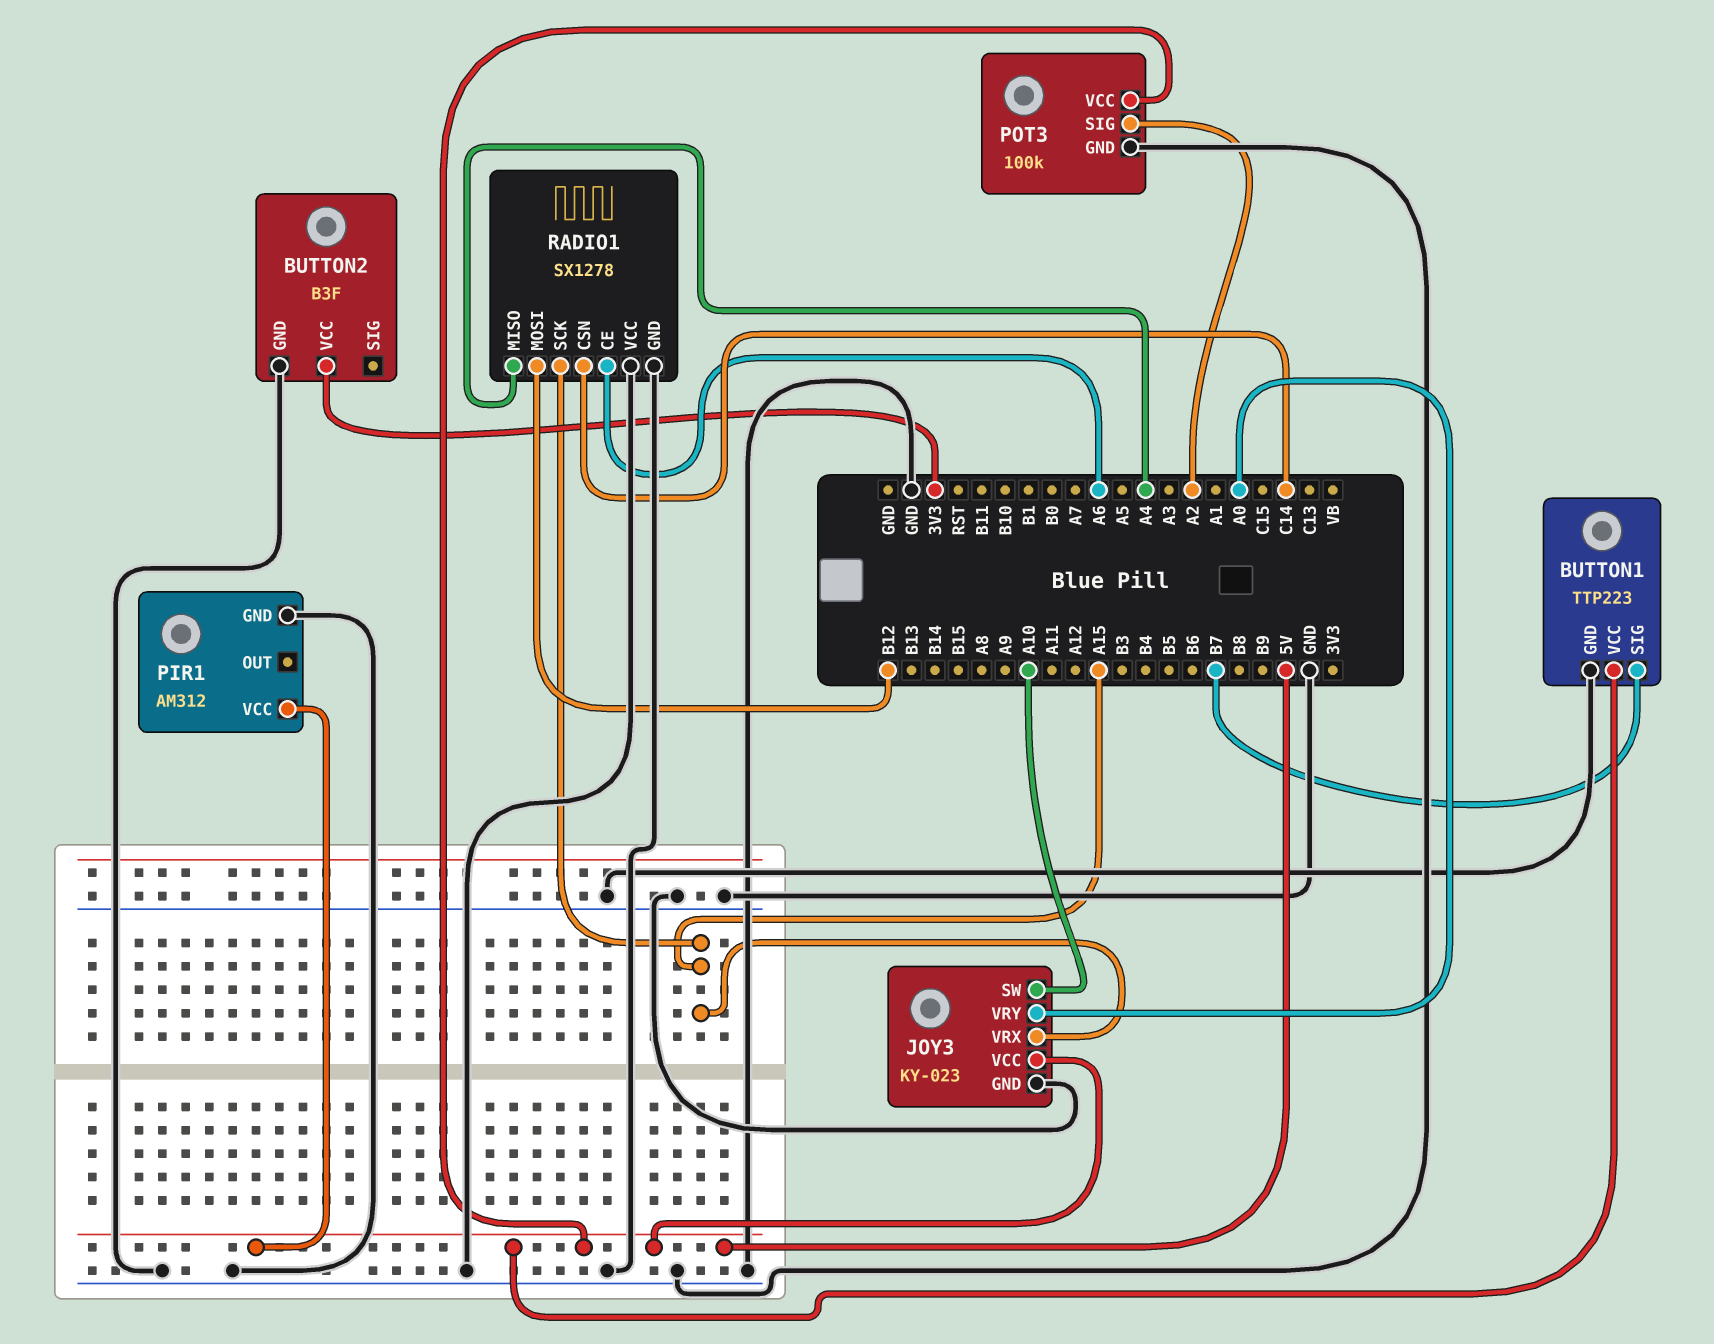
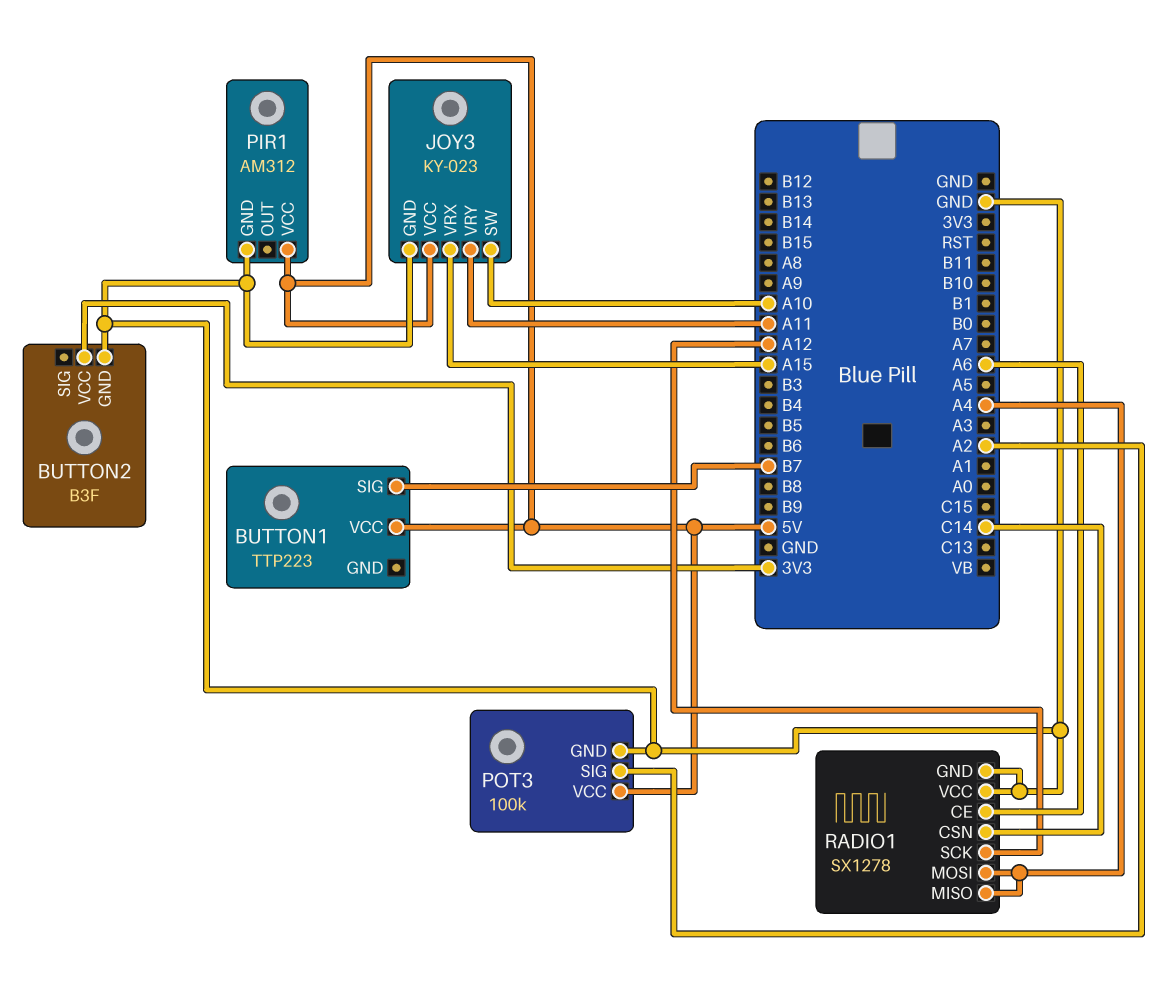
BUTTON1 pin GND: GND -> none
JOY3 pin VRY: A0 -> A11
RADIO1 pin MOSI: B12 -> A4
RADIO1 pin SCK: A15 -> A12

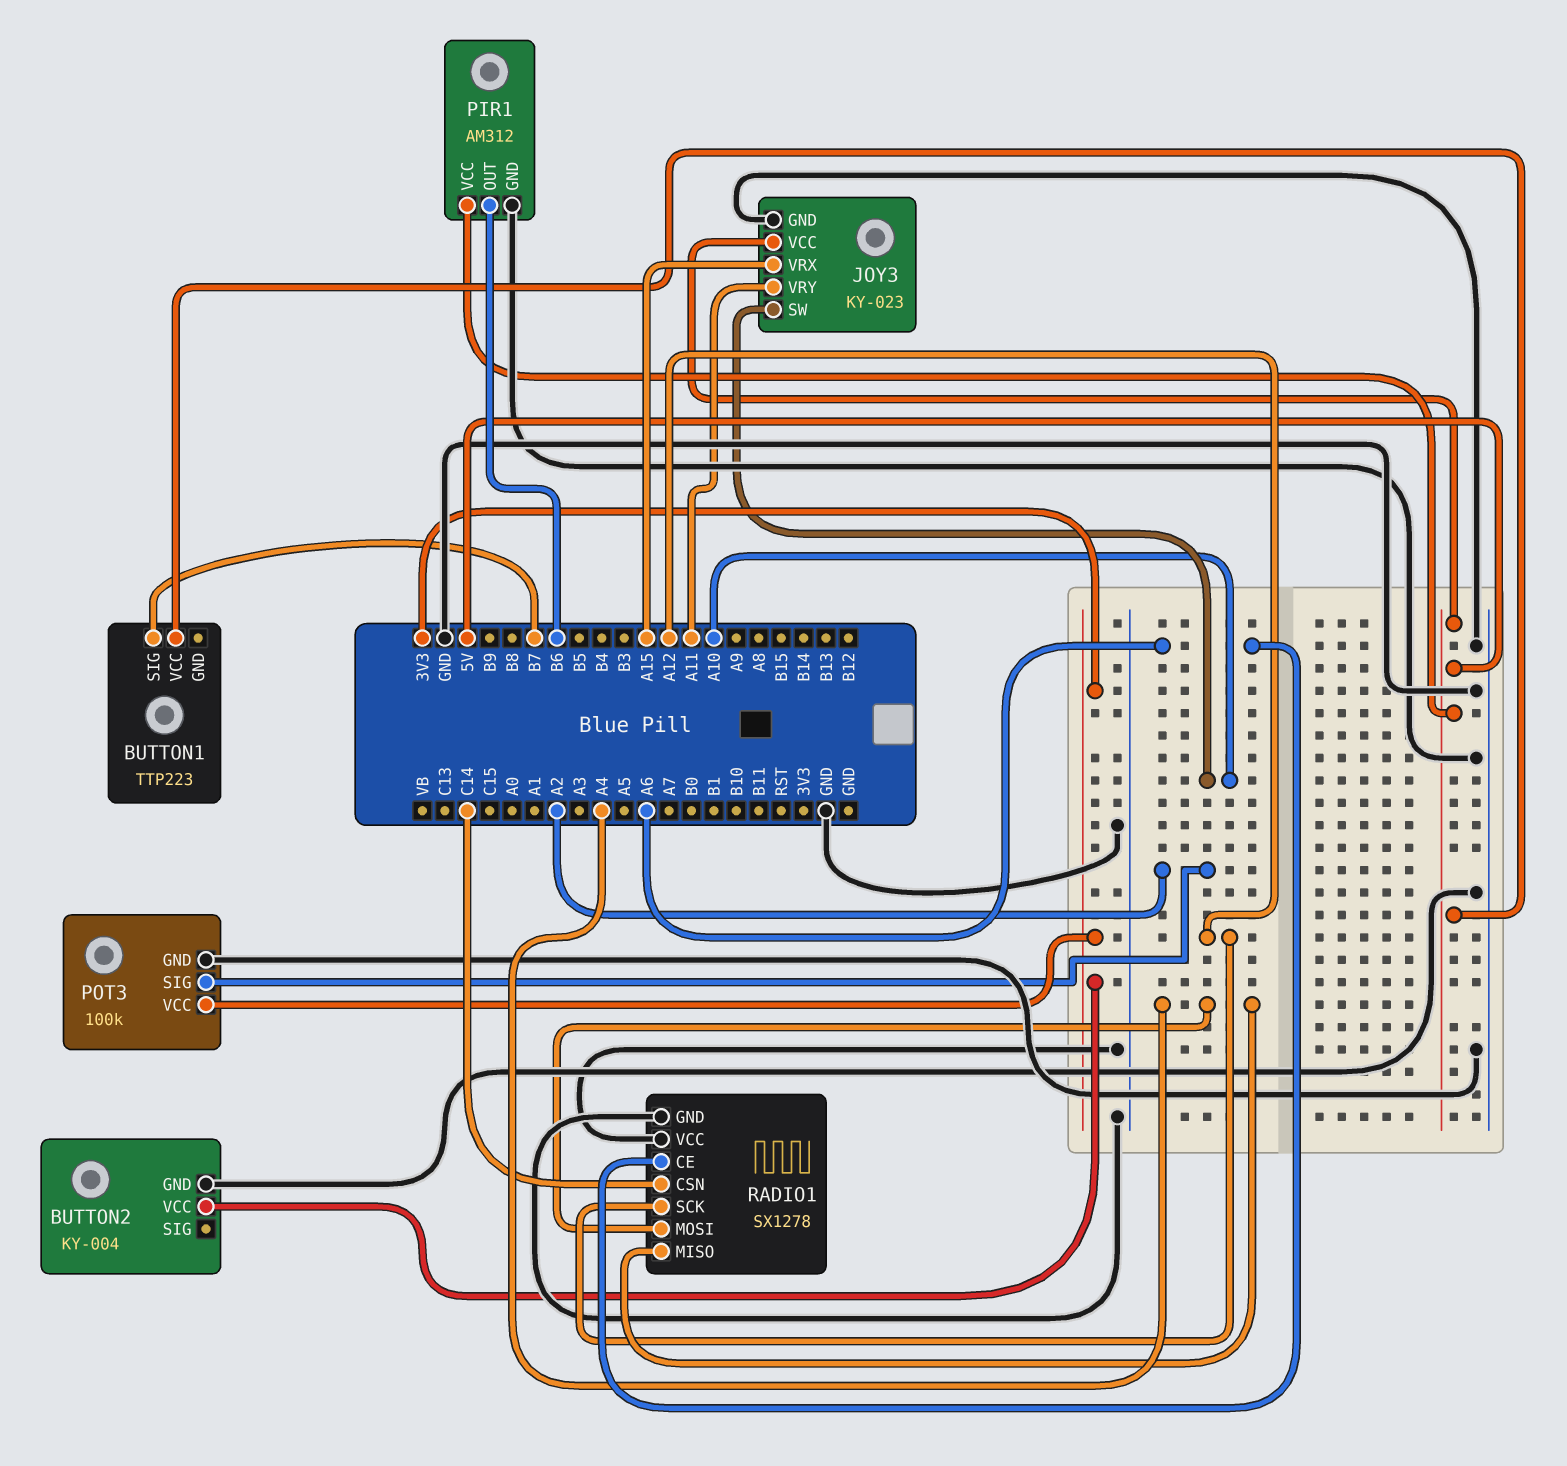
BUTTON2: B3F -> KY-004
PIR1 pin OUT: none -> B6
POT3 pin VCC: 5V -> 3V3

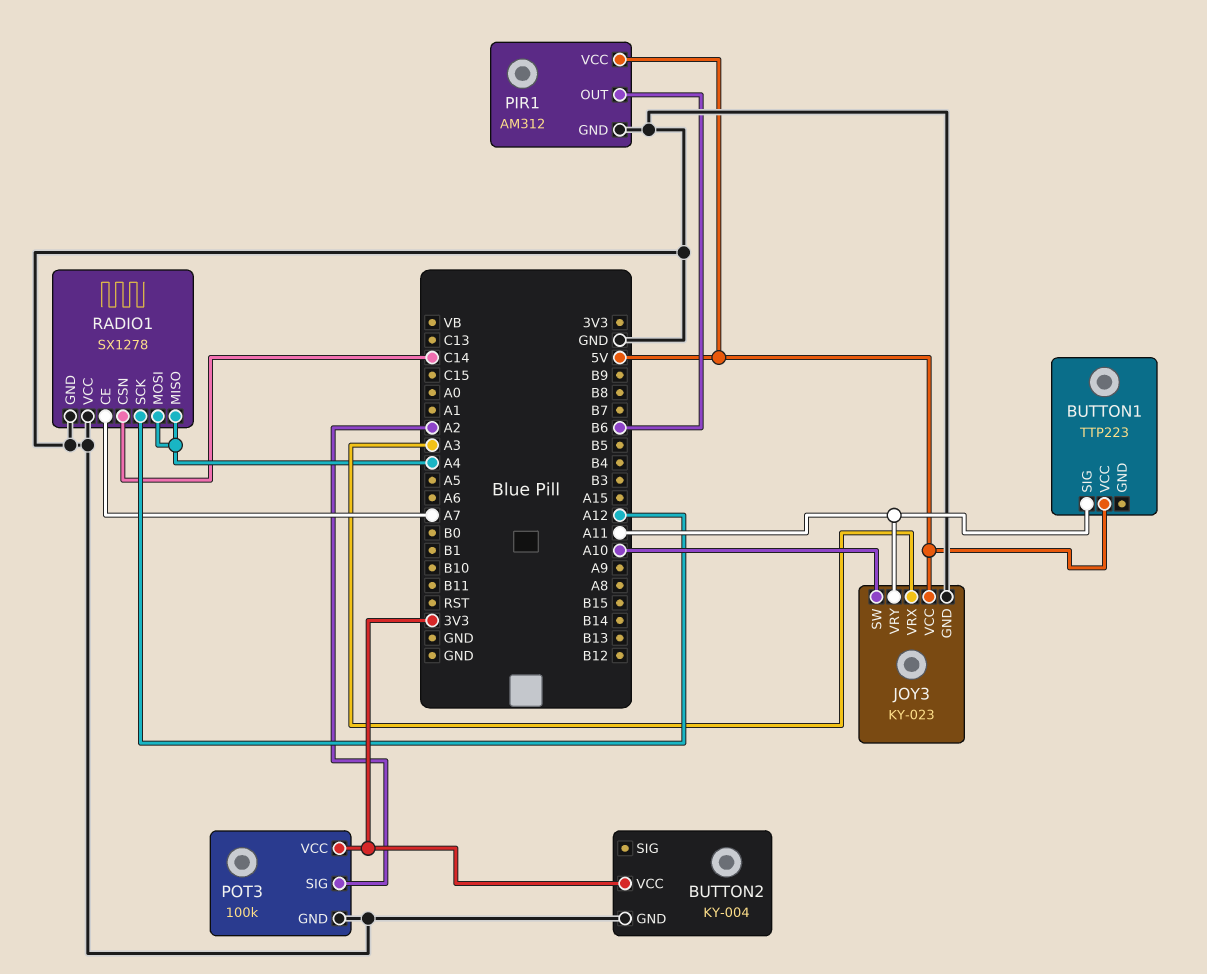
BUTTON1 pin SIG: B7 -> A11
JOY3 pin VRX: A15 -> A3
RADIO1 pin CE: A6 -> A7

